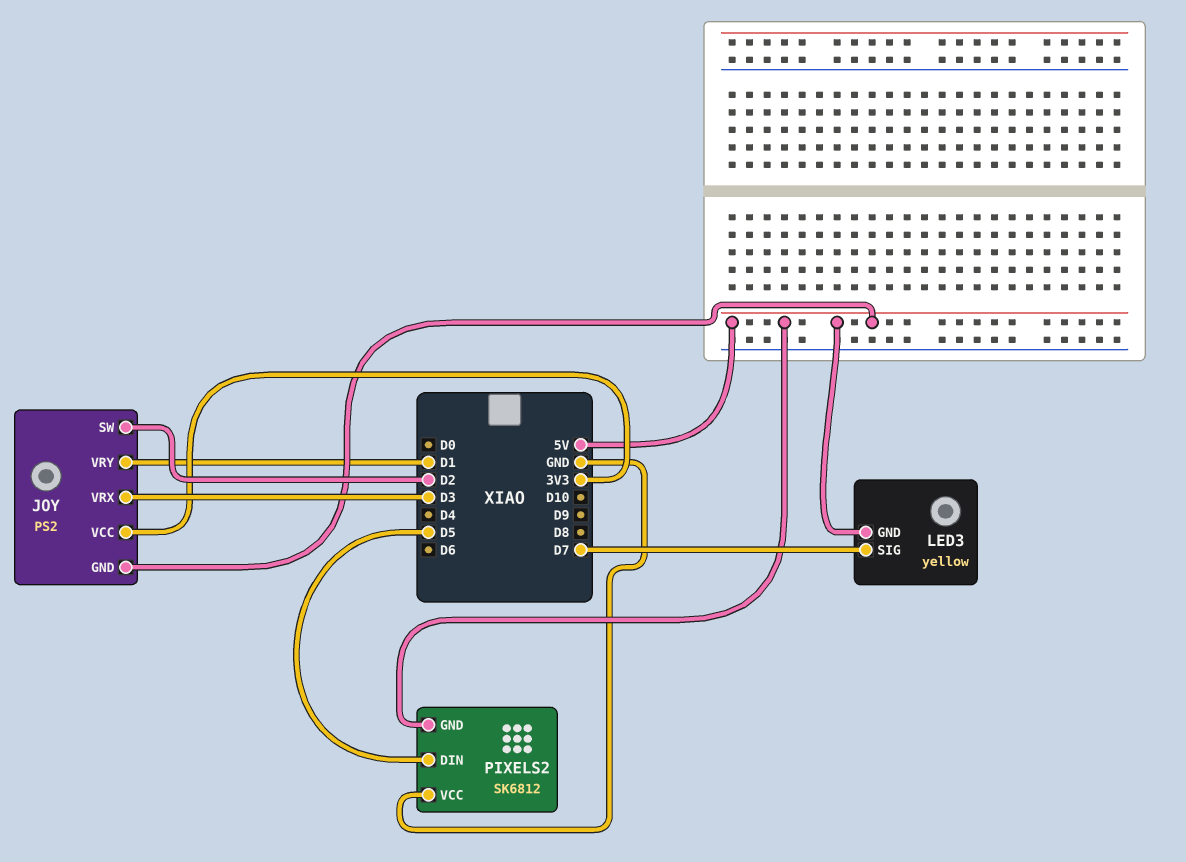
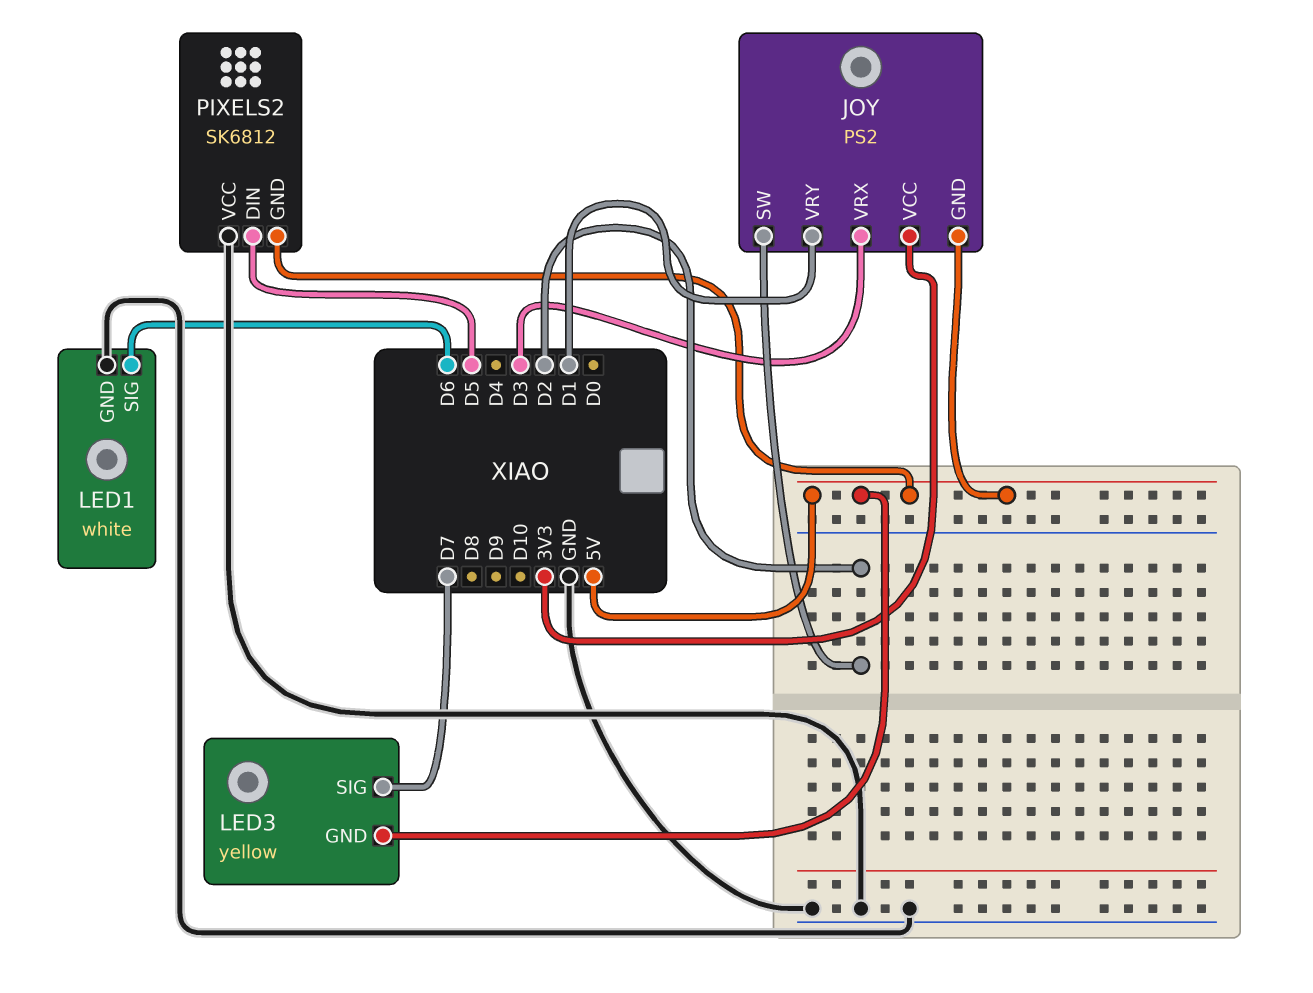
LED1: none -> white
LED1 pin GND: none -> GND
LED1 pin SIG: none -> D6

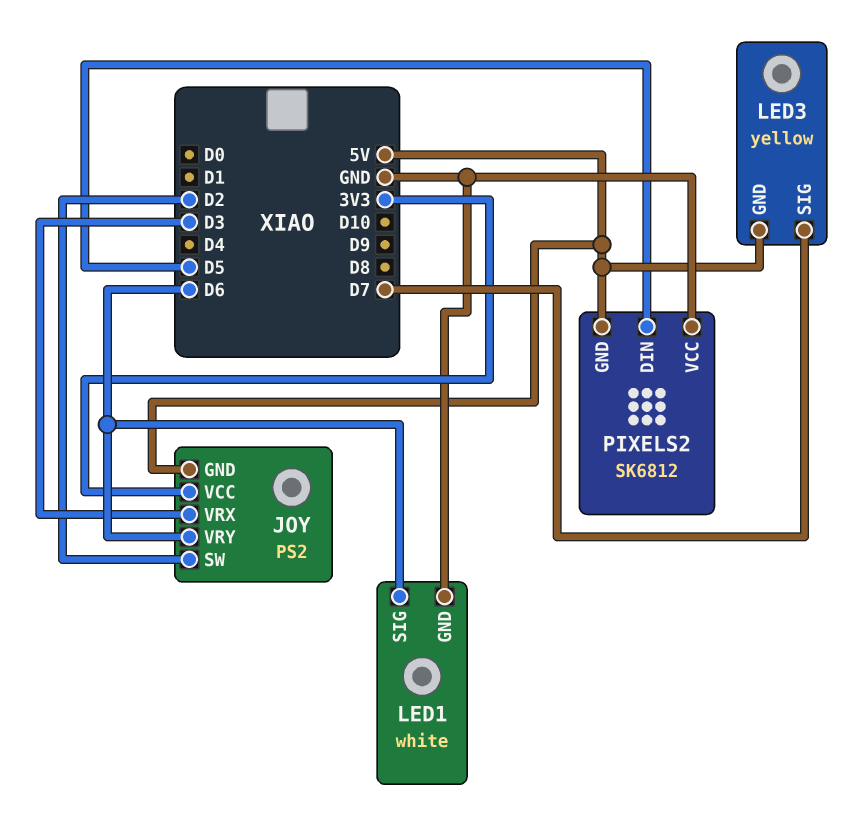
JOY pin VRY: D1 -> D6

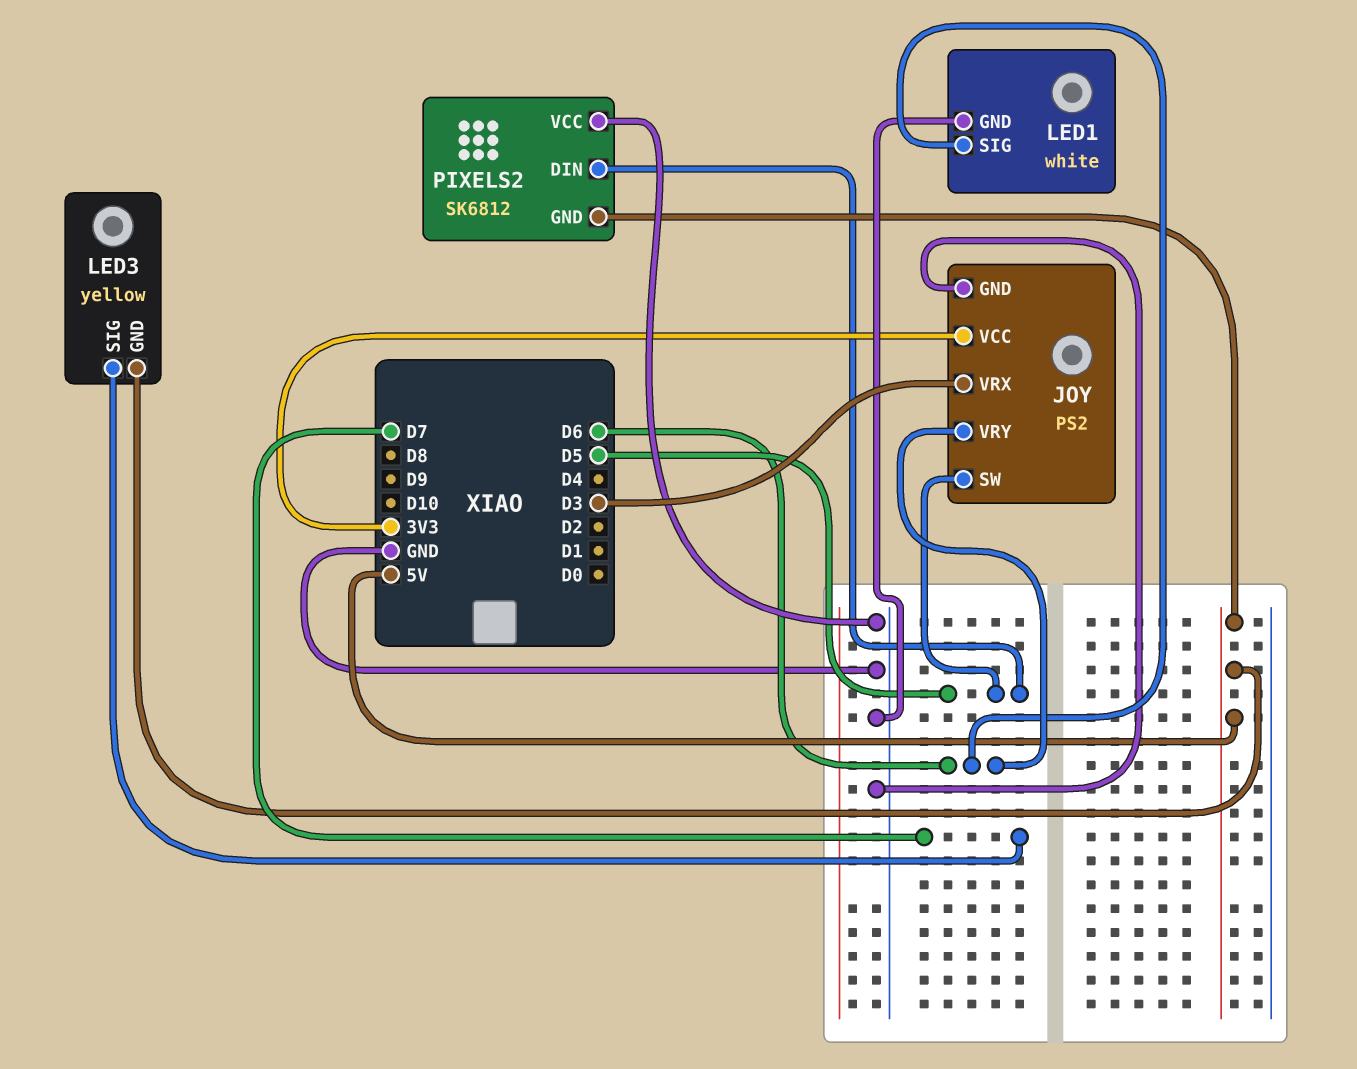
JOY pin GND: 5V -> GND
JOY pin SW: D2 -> D5

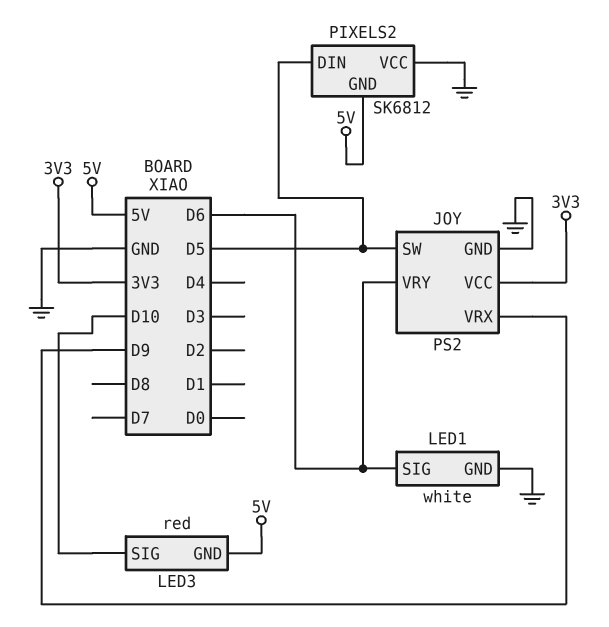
JOY pin VRX: D3 -> D9
LED3: yellow -> red
LED3 pin SIG: D7 -> D10

